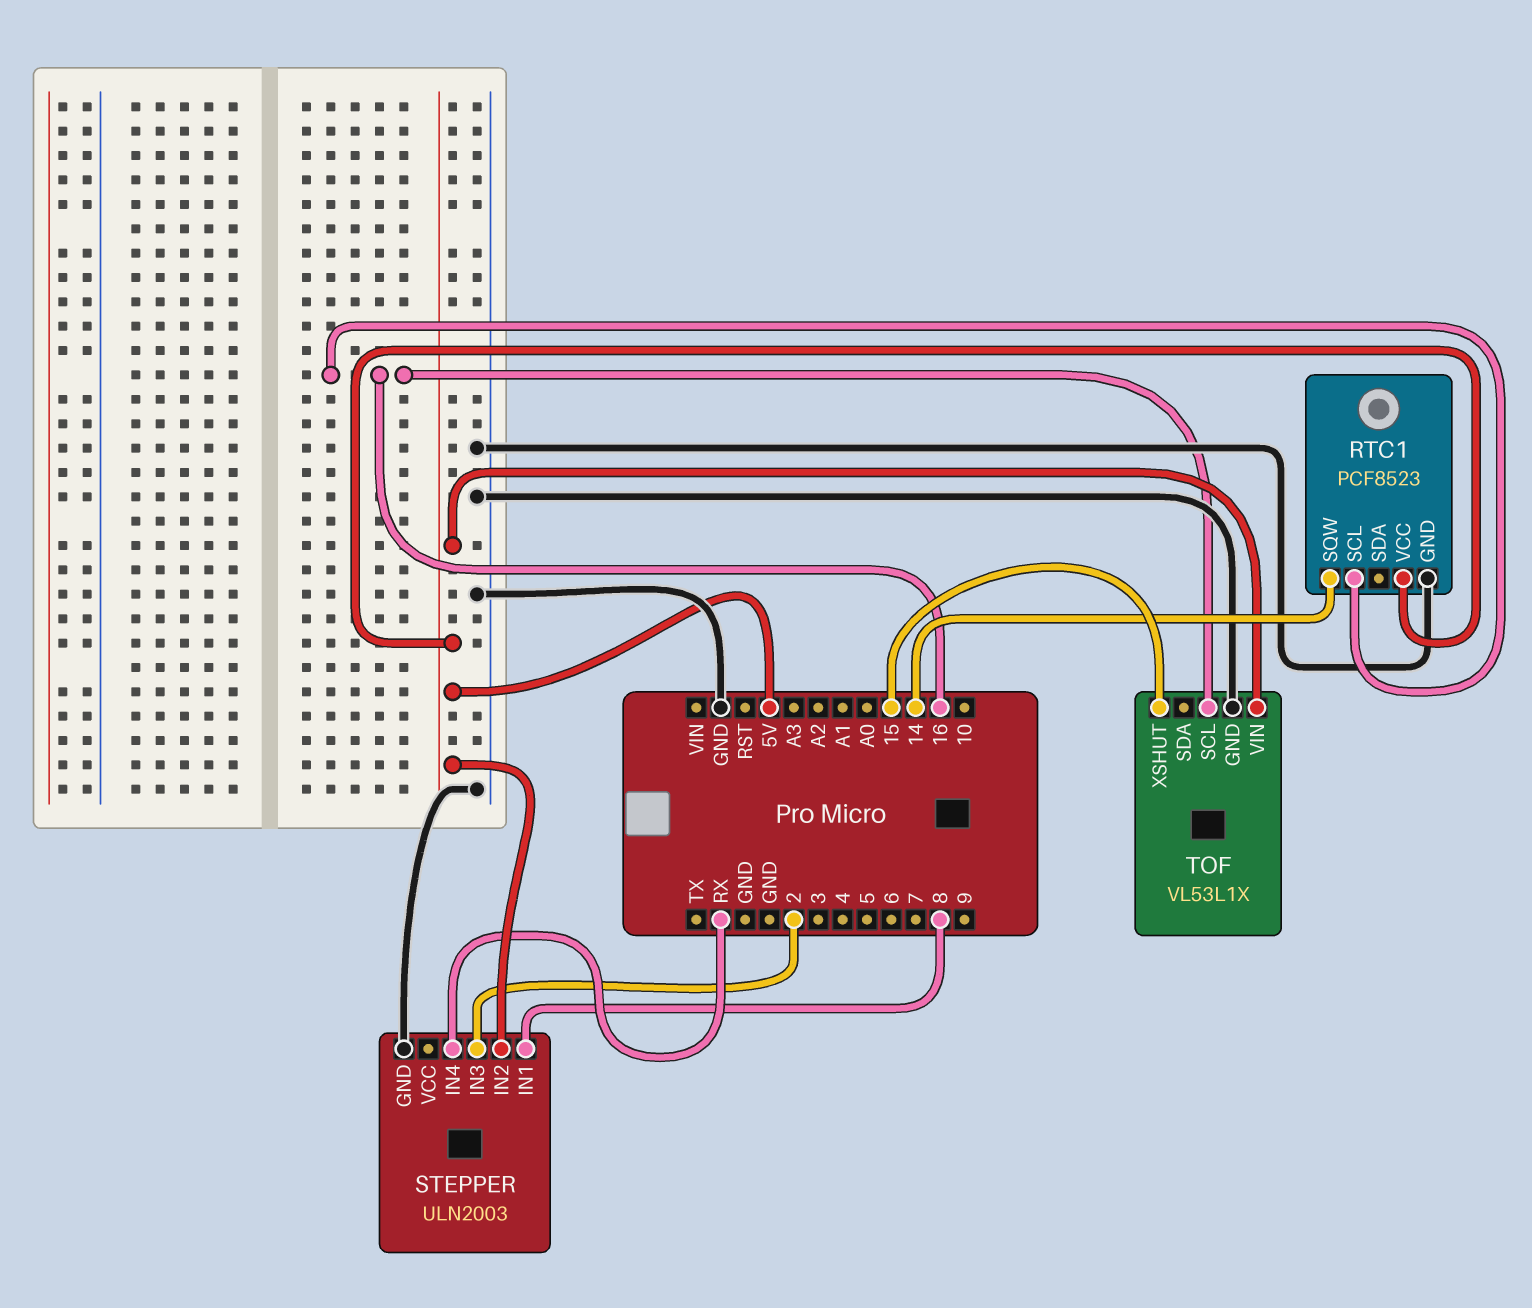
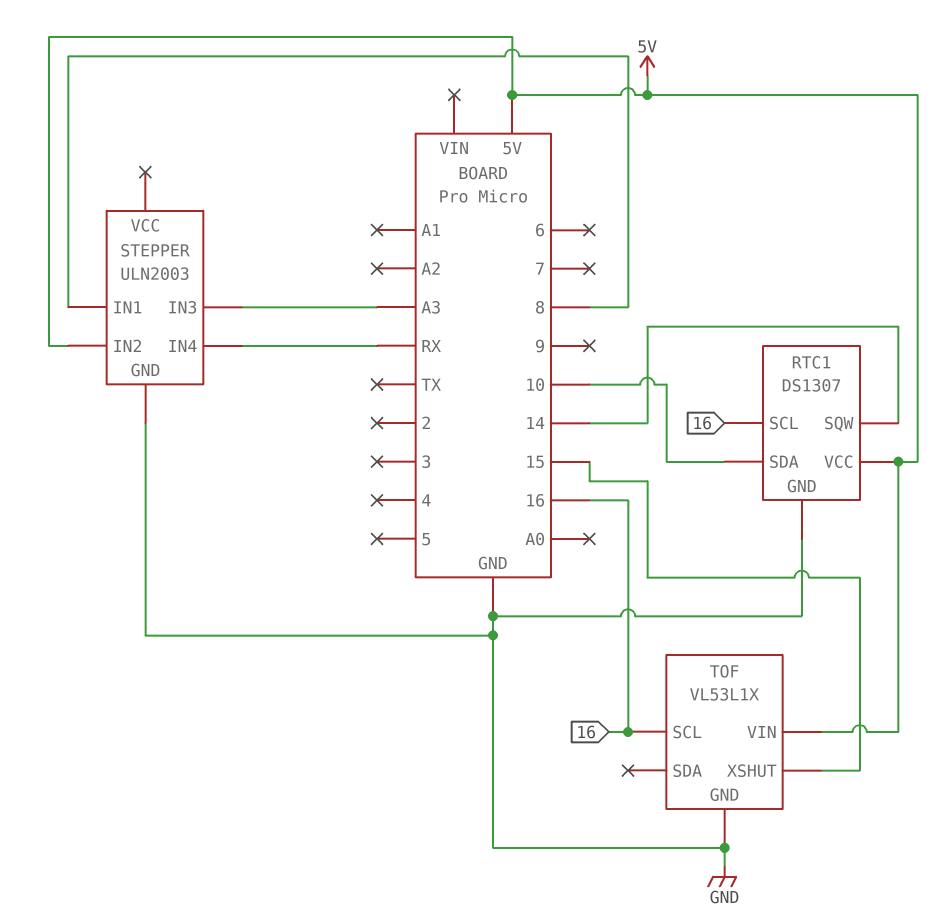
RTC1: PCF8523 -> DS1307
RTC1 pin SDA: none -> 10
STEPPER pin IN3: 2 -> A3

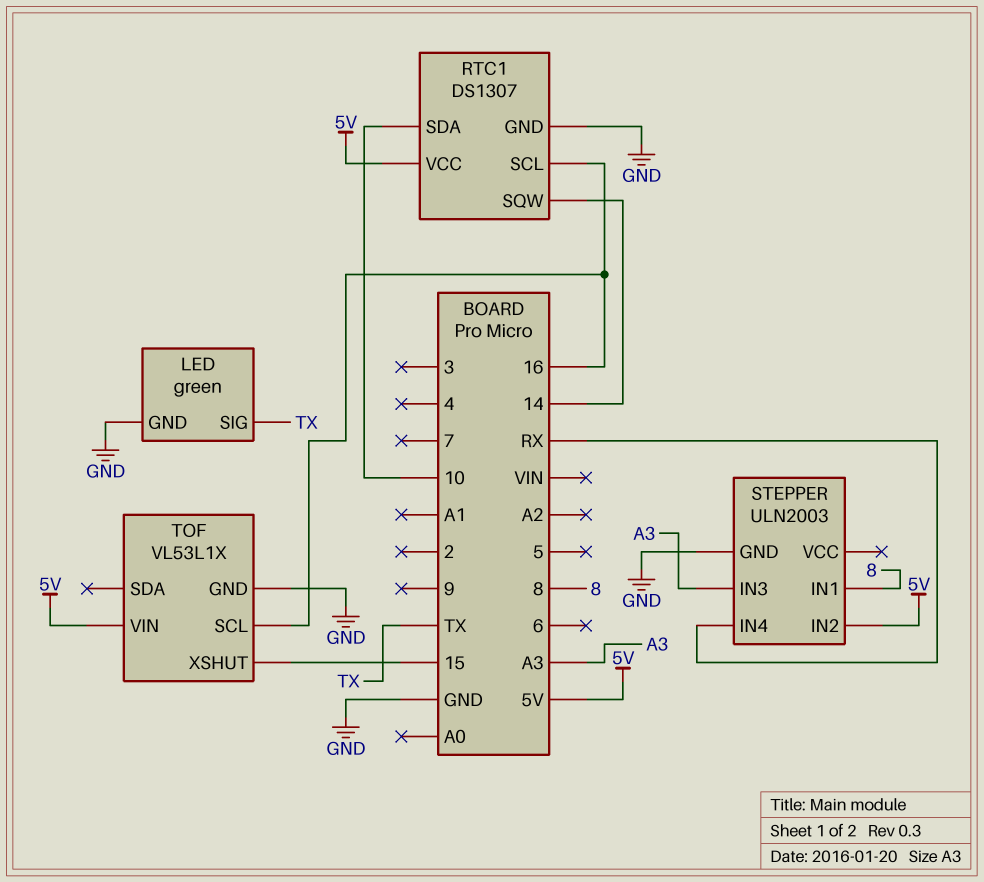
LED: none -> green
LED pin GND: none -> GND
LED pin SIG: none -> TX

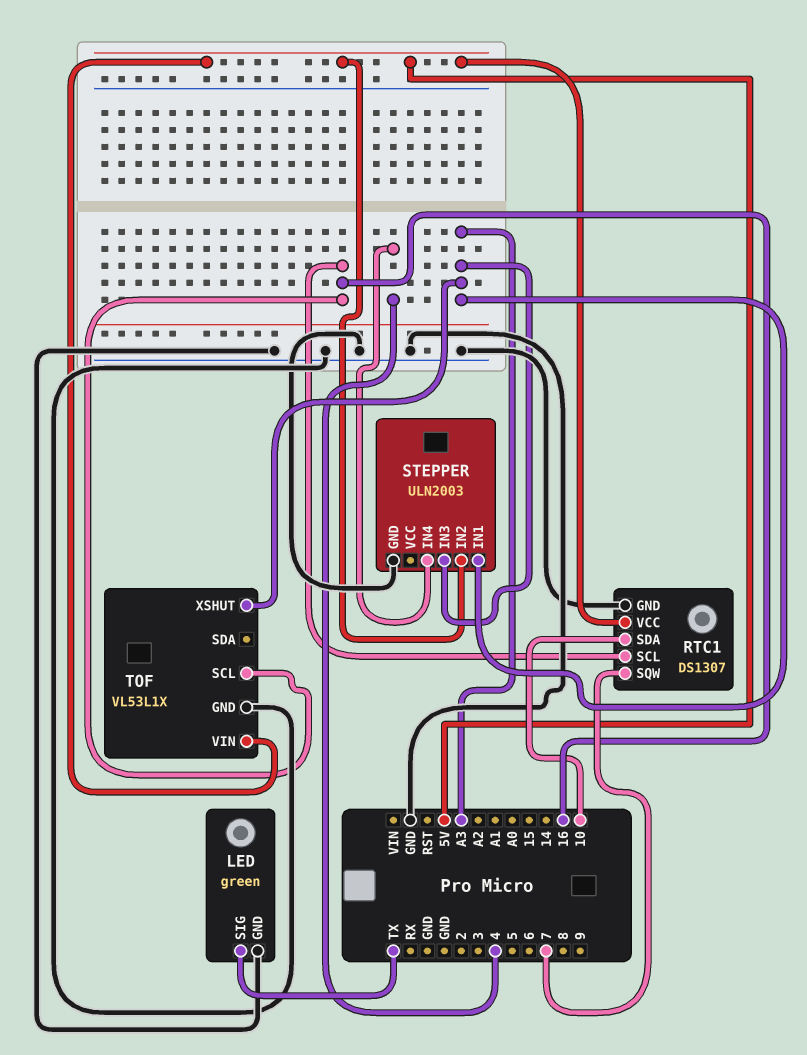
RTC1 pin SQW: 14 -> 7
STEPPER pin IN1: 8 -> A3
STEPPER pin IN4: RX -> 4
TOF pin XSHUT: 15 -> A3

